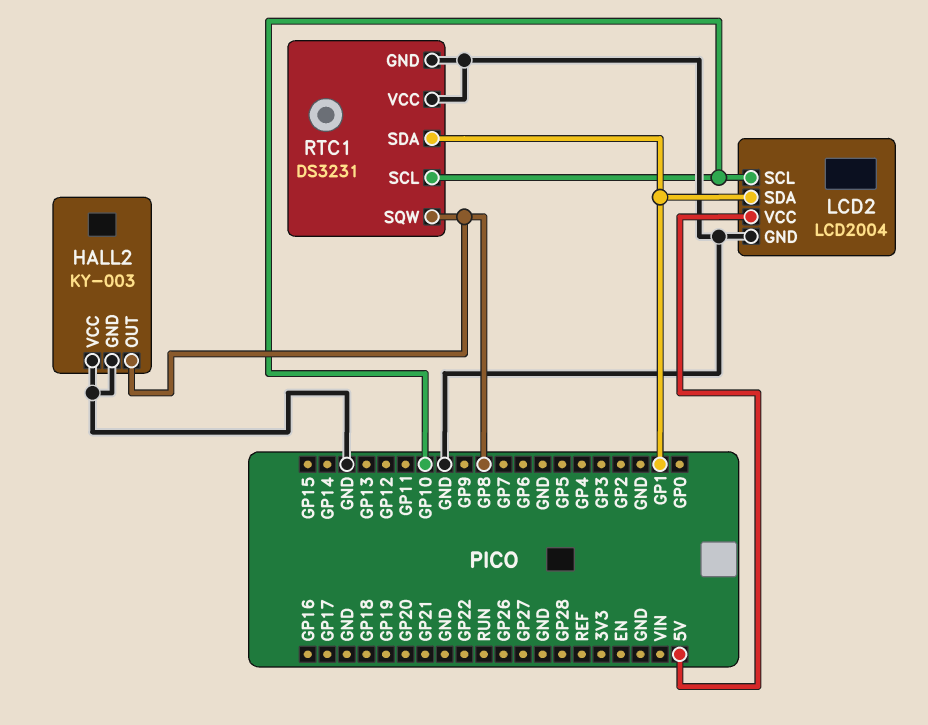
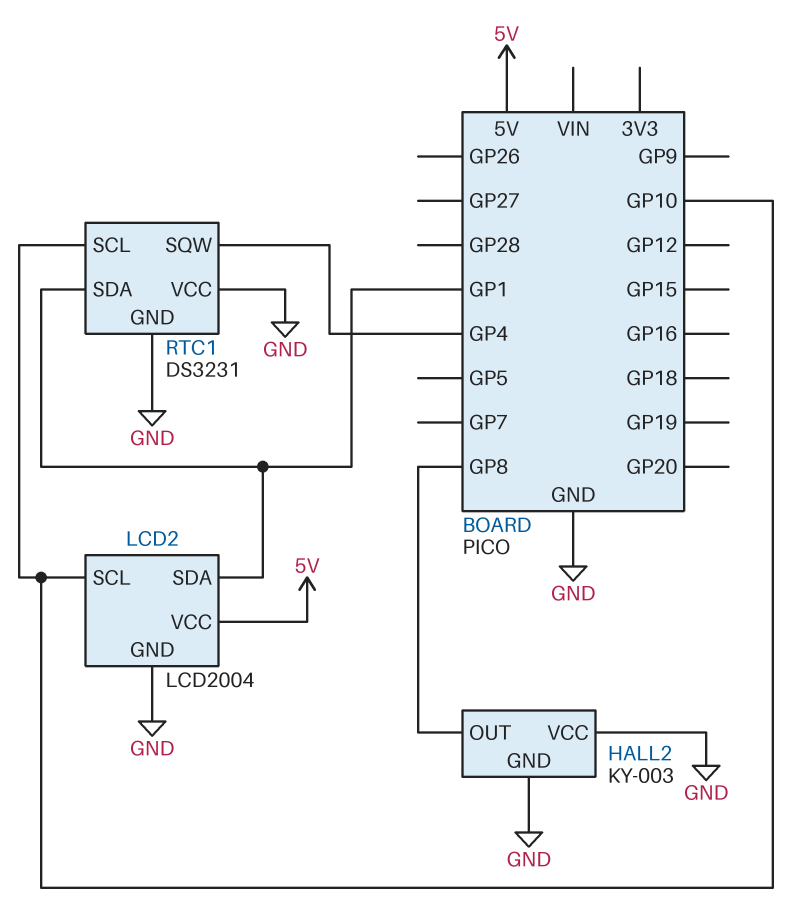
RTC1 pin SQW: GP8 -> GP4

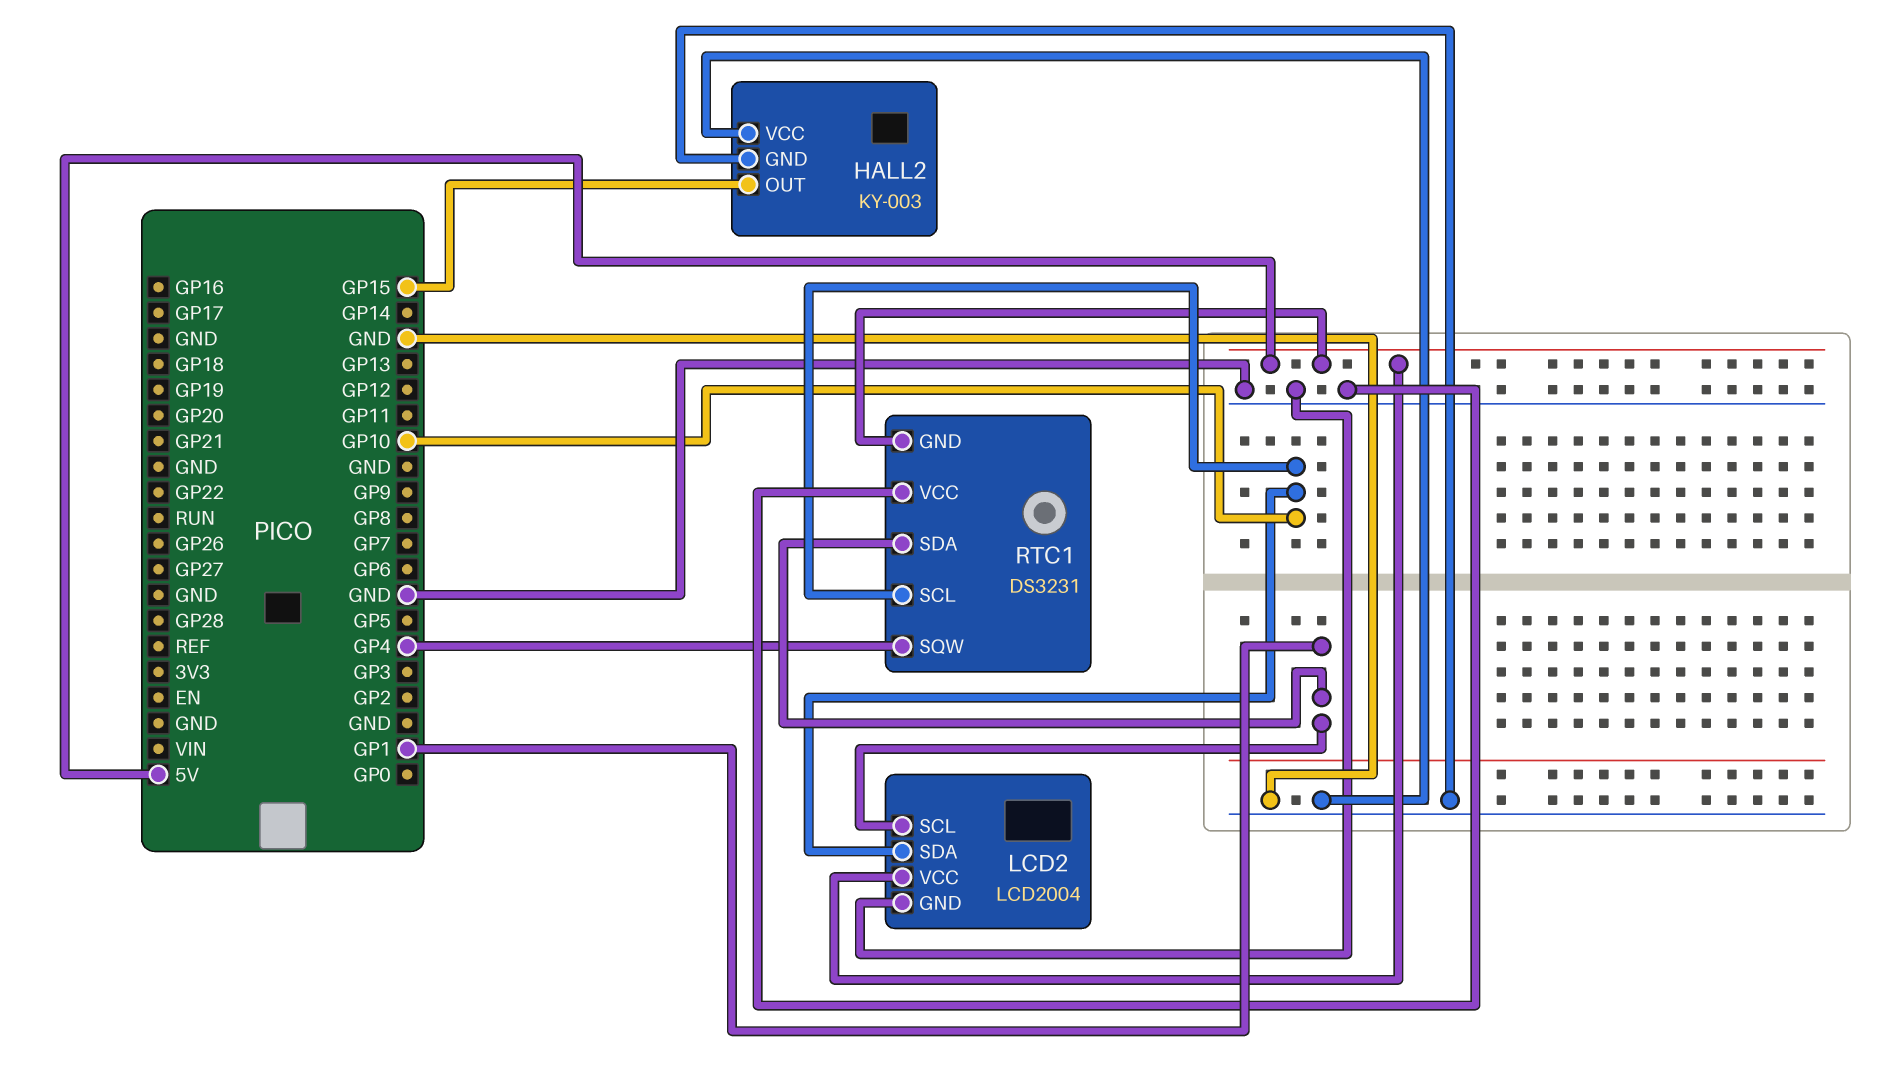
HALL2 pin OUT: GP8 -> GP15
LCD2 pin SCL: GP10 -> GP1
LCD2 pin SDA: GP1 -> GP10
RTC1 pin GND: GND -> 5V

